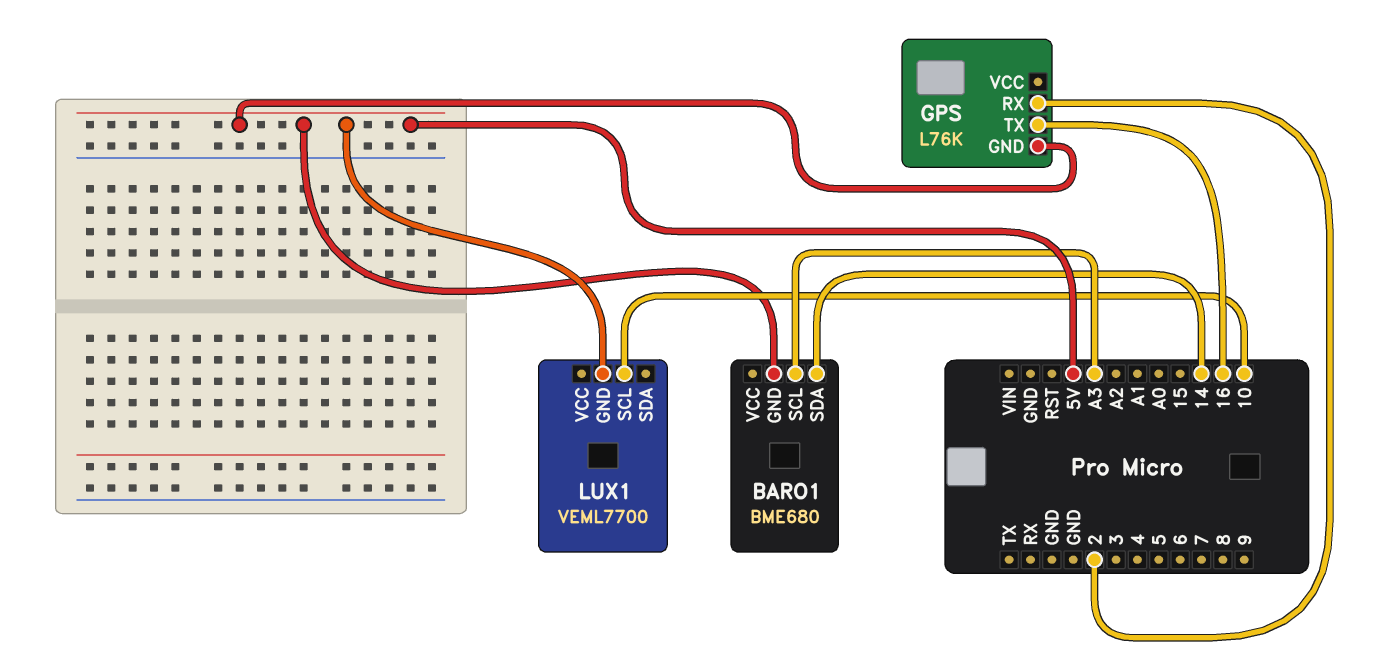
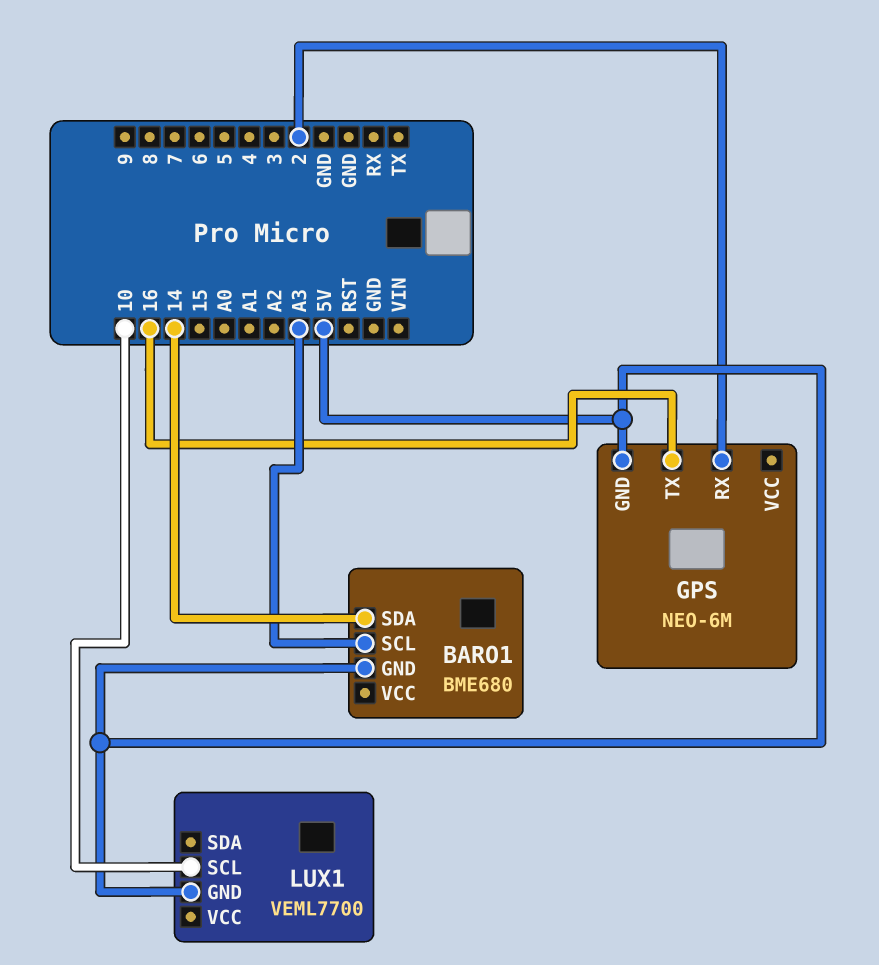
GPS: L76K -> NEO-6M

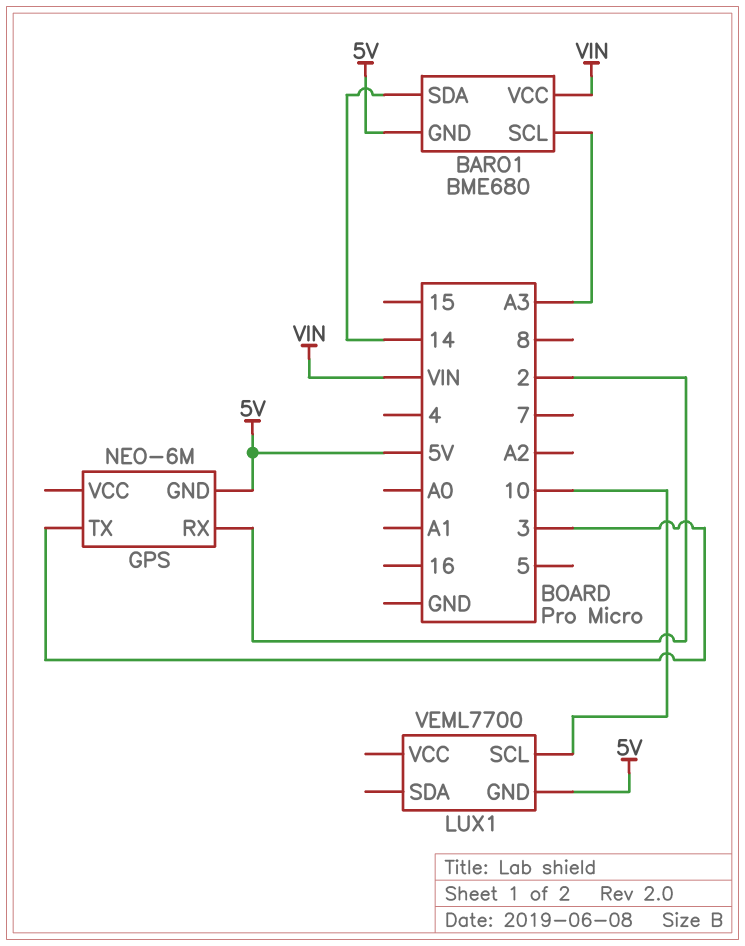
BARO1 pin VCC: none -> VIN
GPS pin TX: 16 -> 3

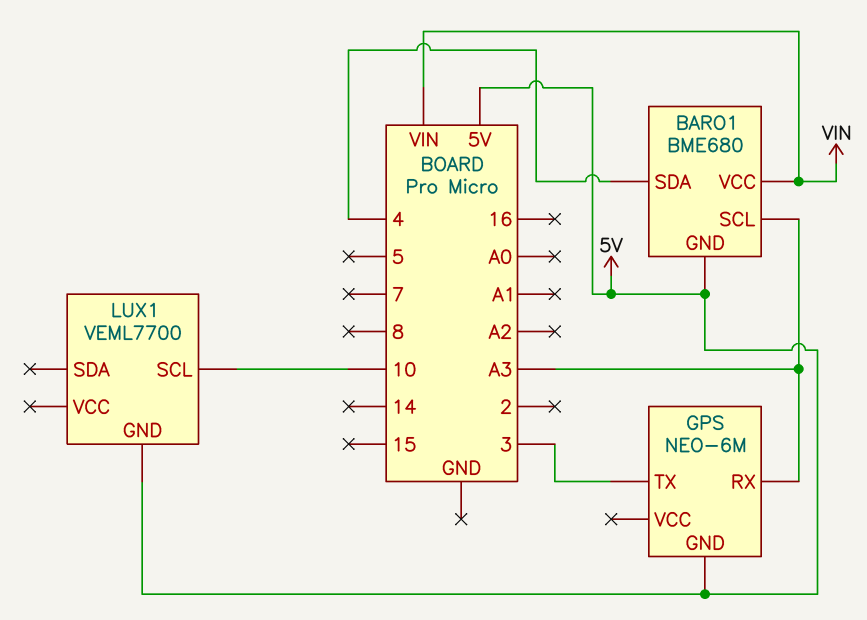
BARO1 pin SDA: 14 -> 4
GPS pin RX: 2 -> A3

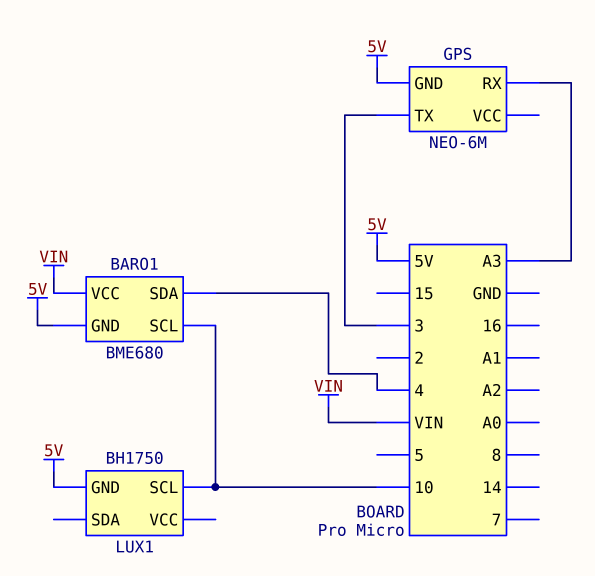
BARO1 pin SCL: A3 -> 10
LUX1: VEML7700 -> BH1750

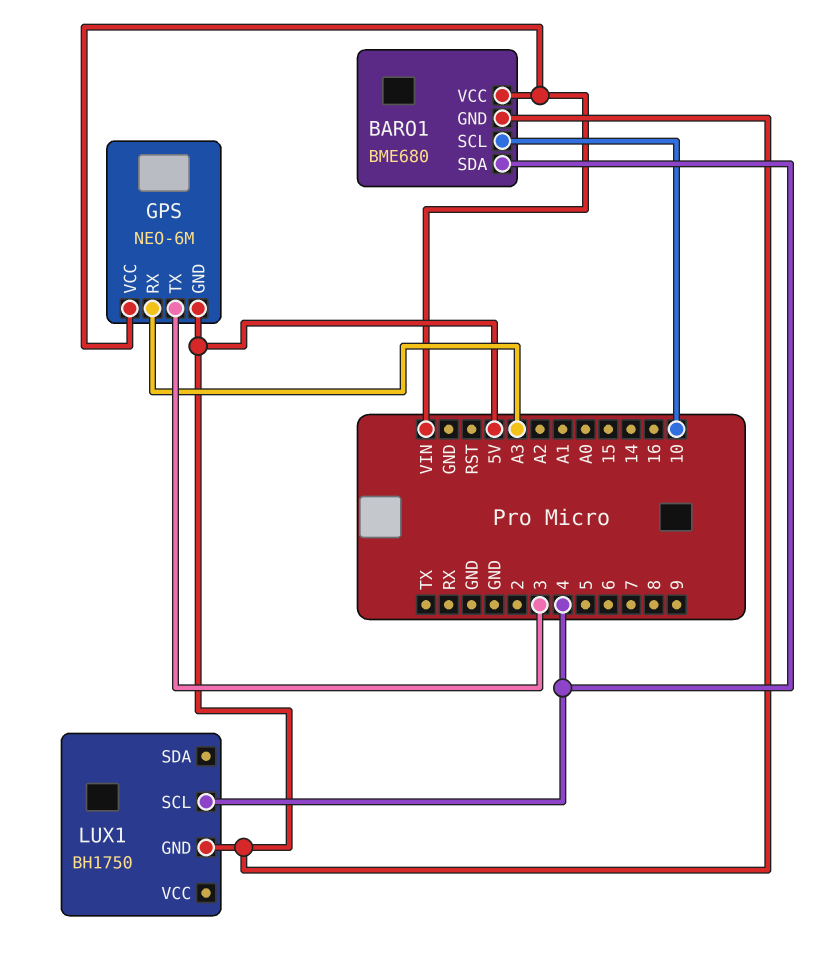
GPS pin VCC: none -> VIN
LUX1 pin SCL: 10 -> 4

